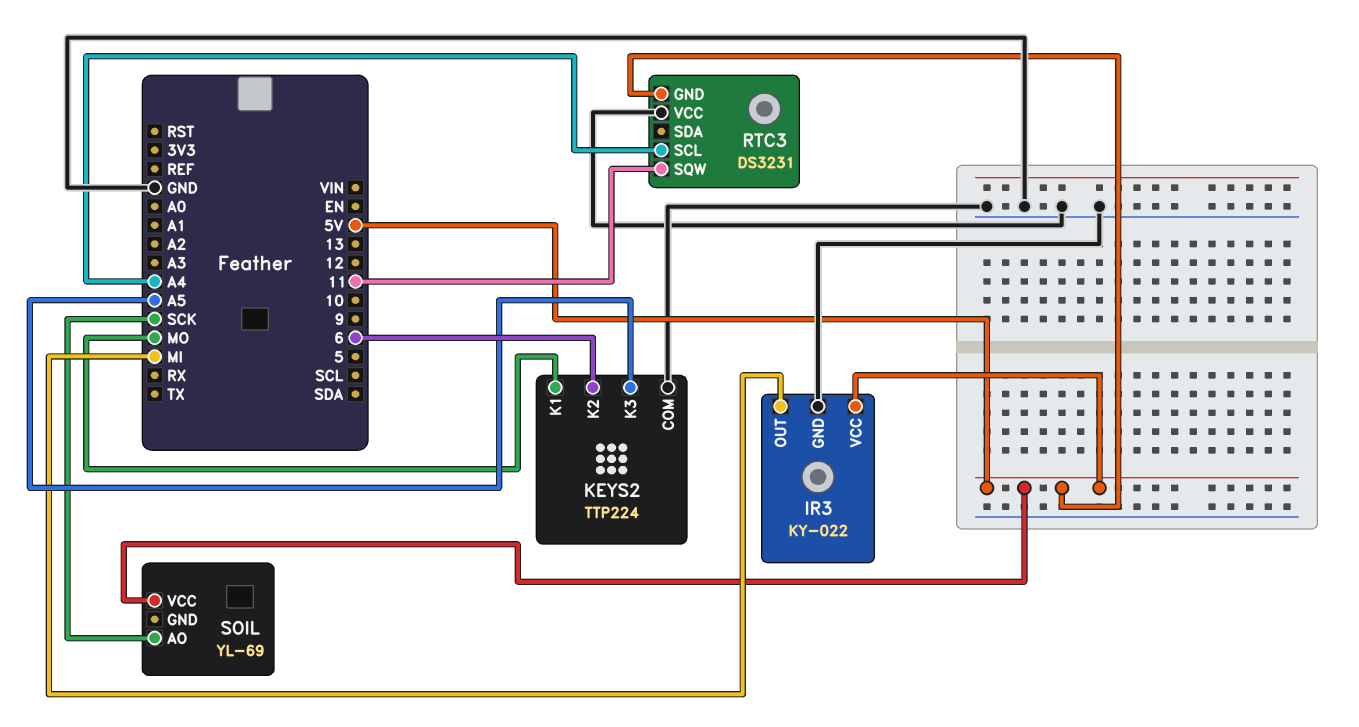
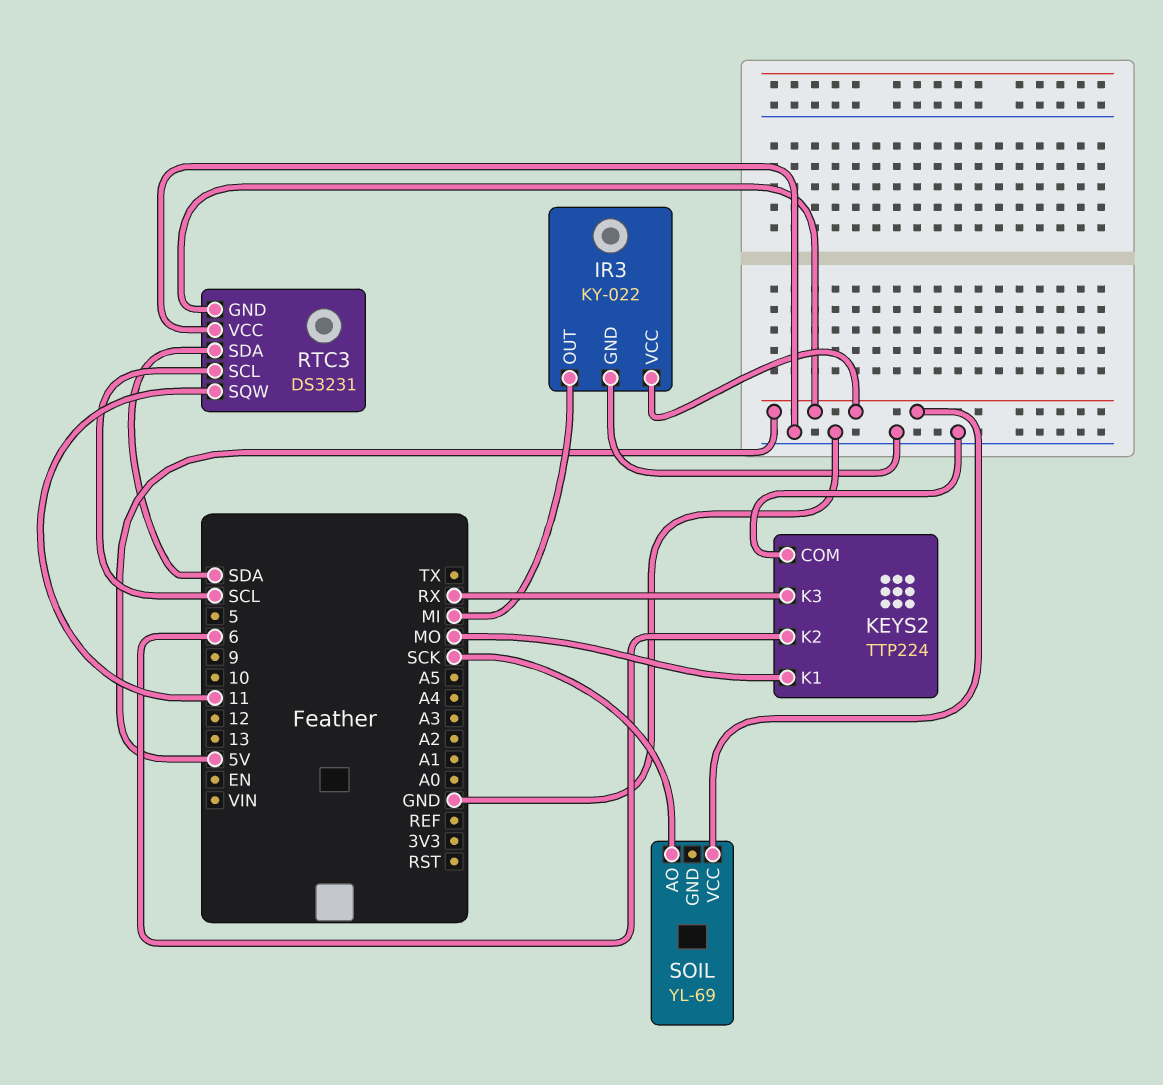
KEYS2 pin K3: A5 -> RX
RTC3 pin SCL: A4 -> SCL
RTC3 pin SDA: none -> SDA

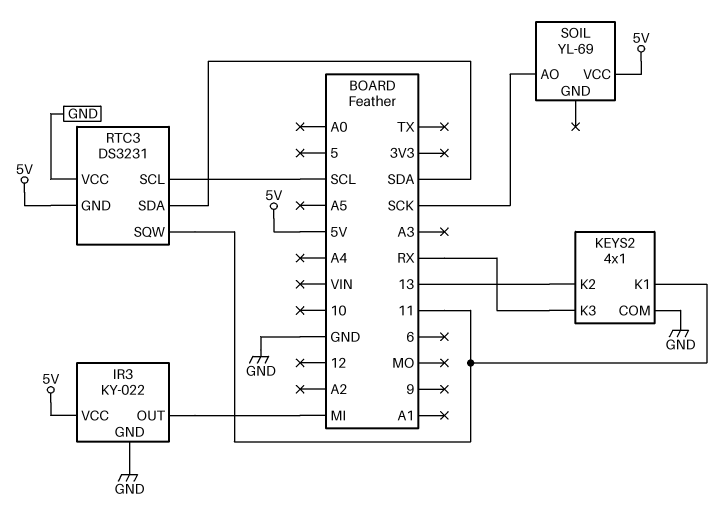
KEYS2: TTP224 -> 4x1
KEYS2 pin K1: MO -> 11
KEYS2 pin K2: 6 -> 13

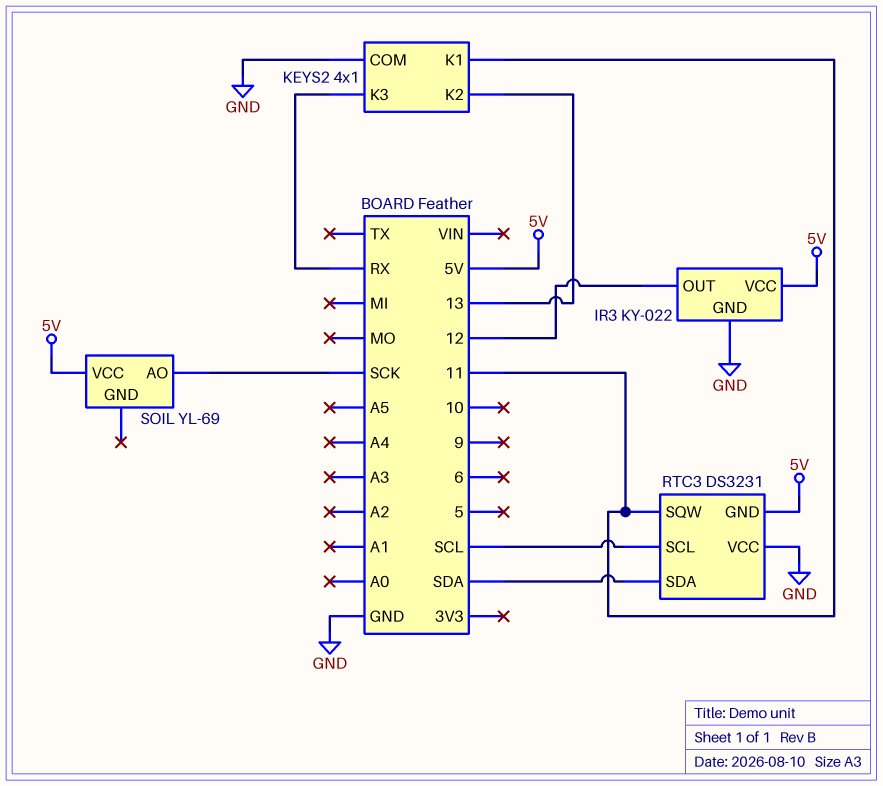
IR3 pin OUT: MI -> 12

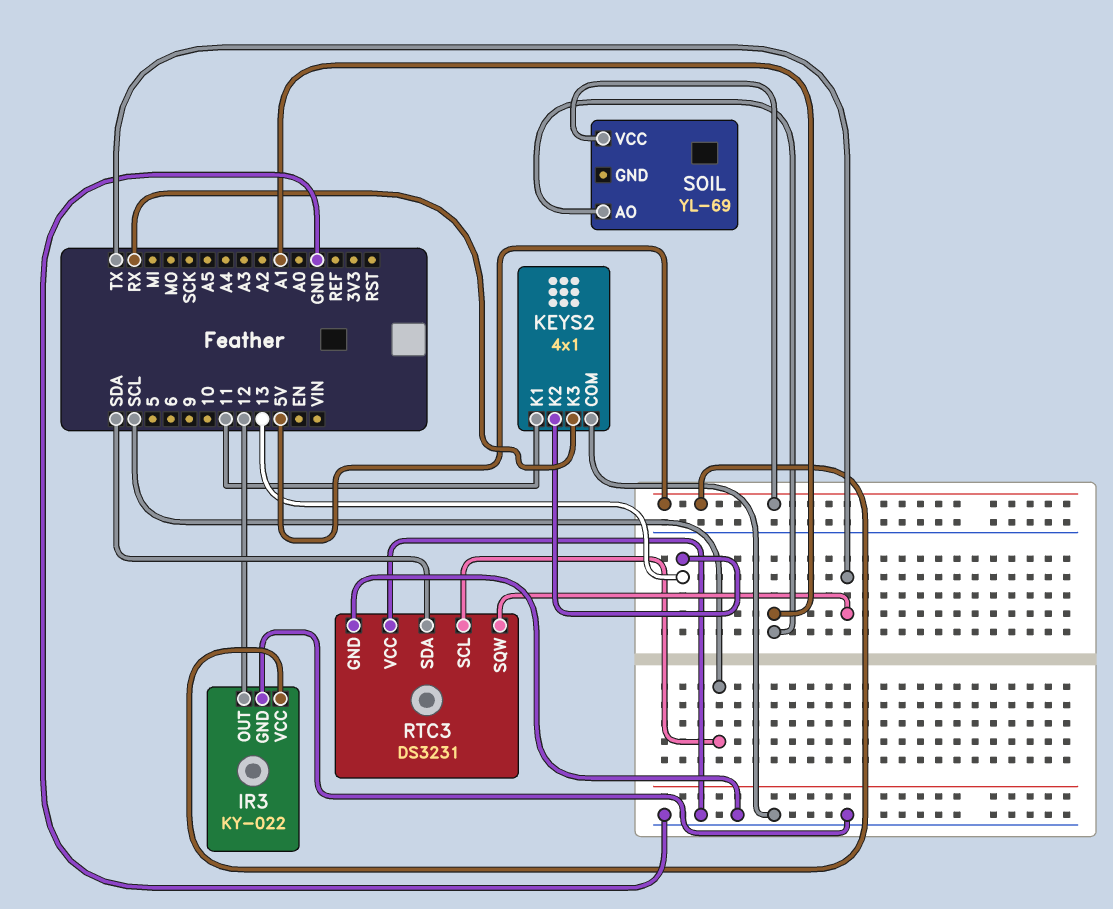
RTC3 pin GND: 5V -> GND
RTC3 pin SQW: 11 -> TX
SOIL pin AO: SCK -> A1

